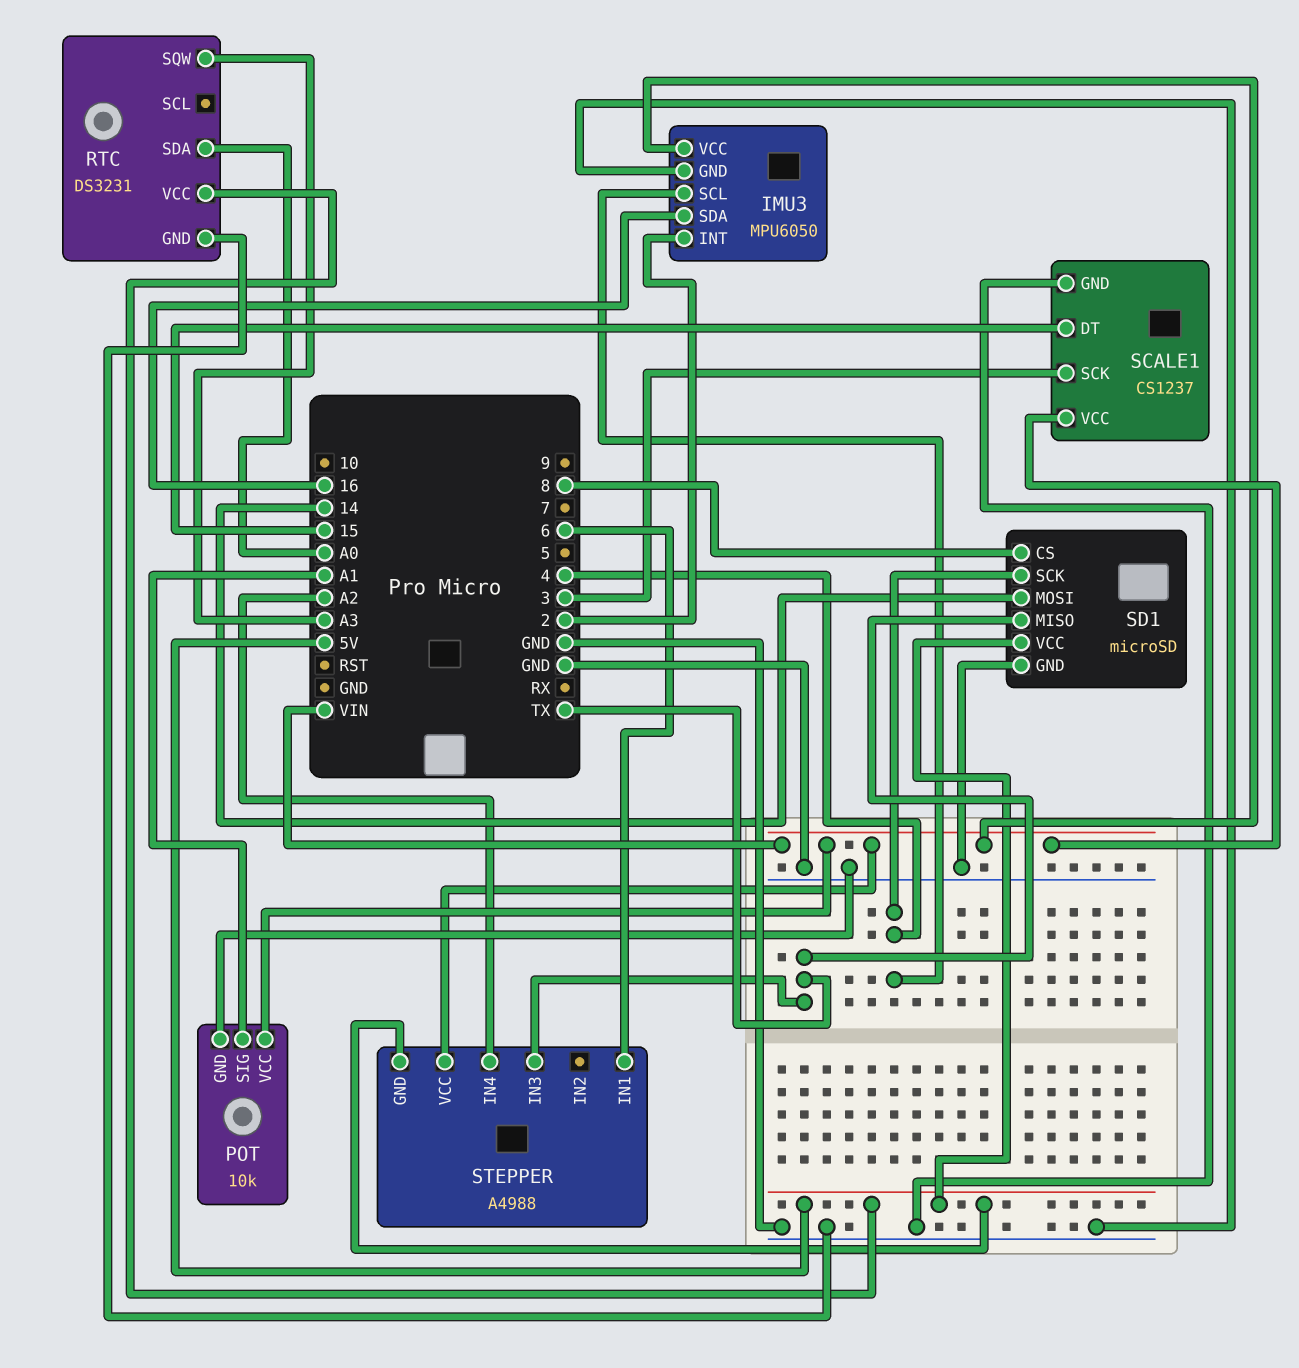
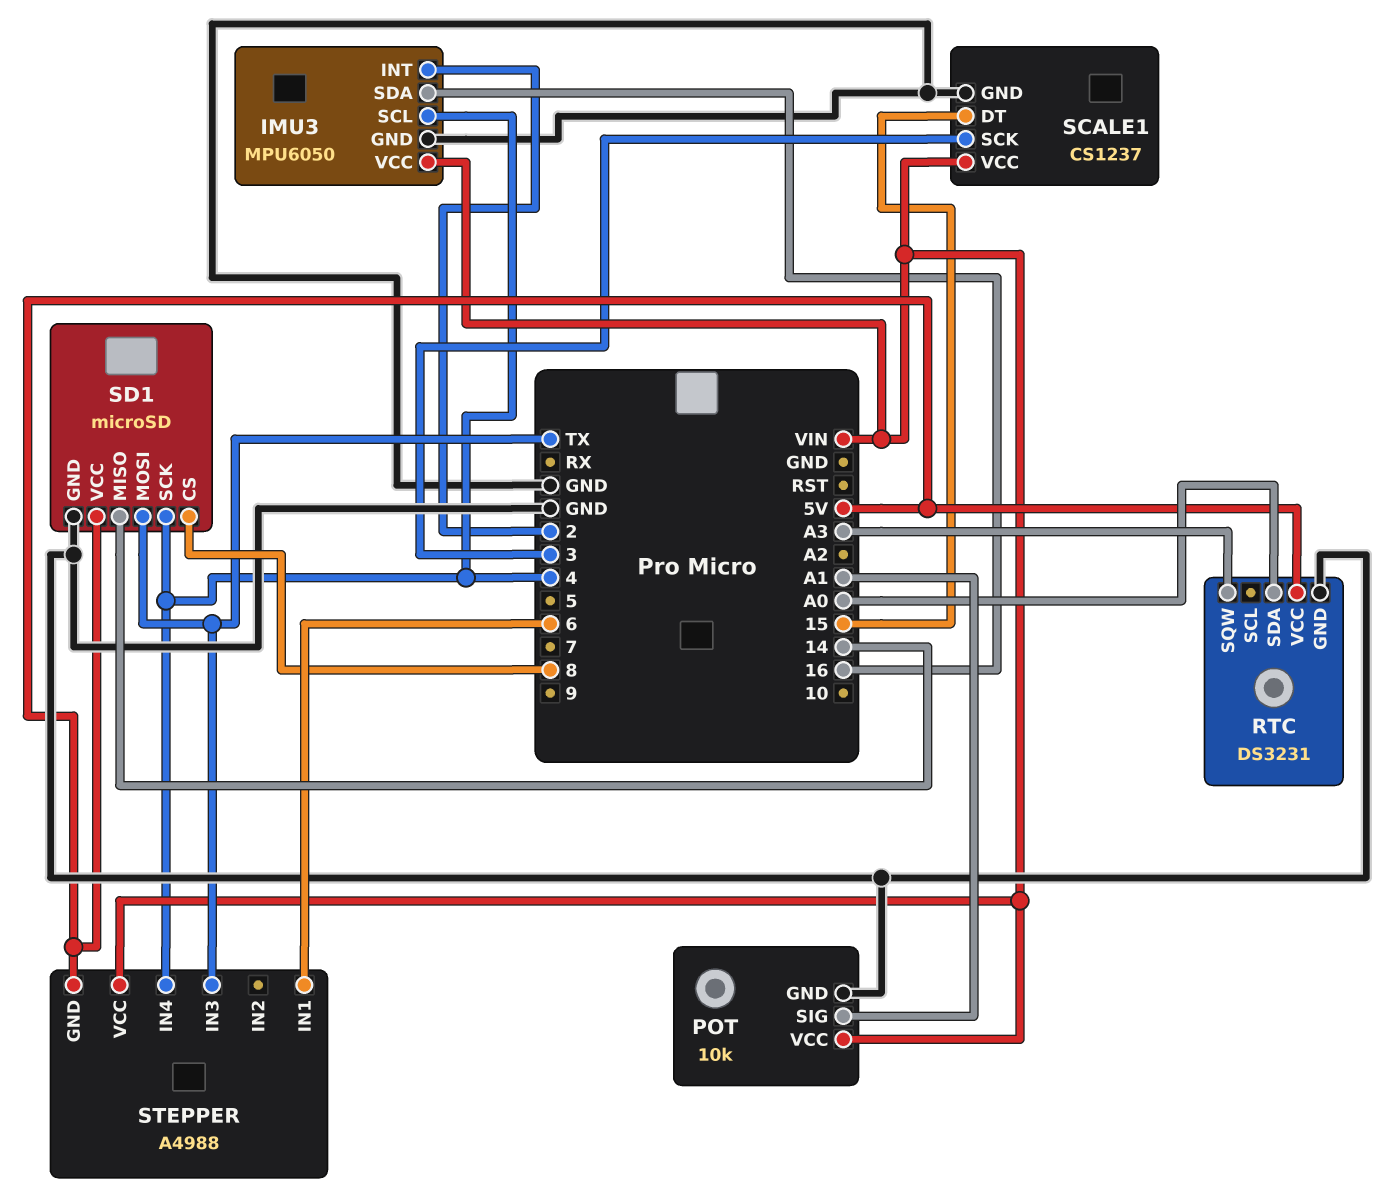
SD1 pin MISO: TX -> 14
SD1 pin MOSI: 14 -> TX
STEPPER pin IN4: A2 -> 4

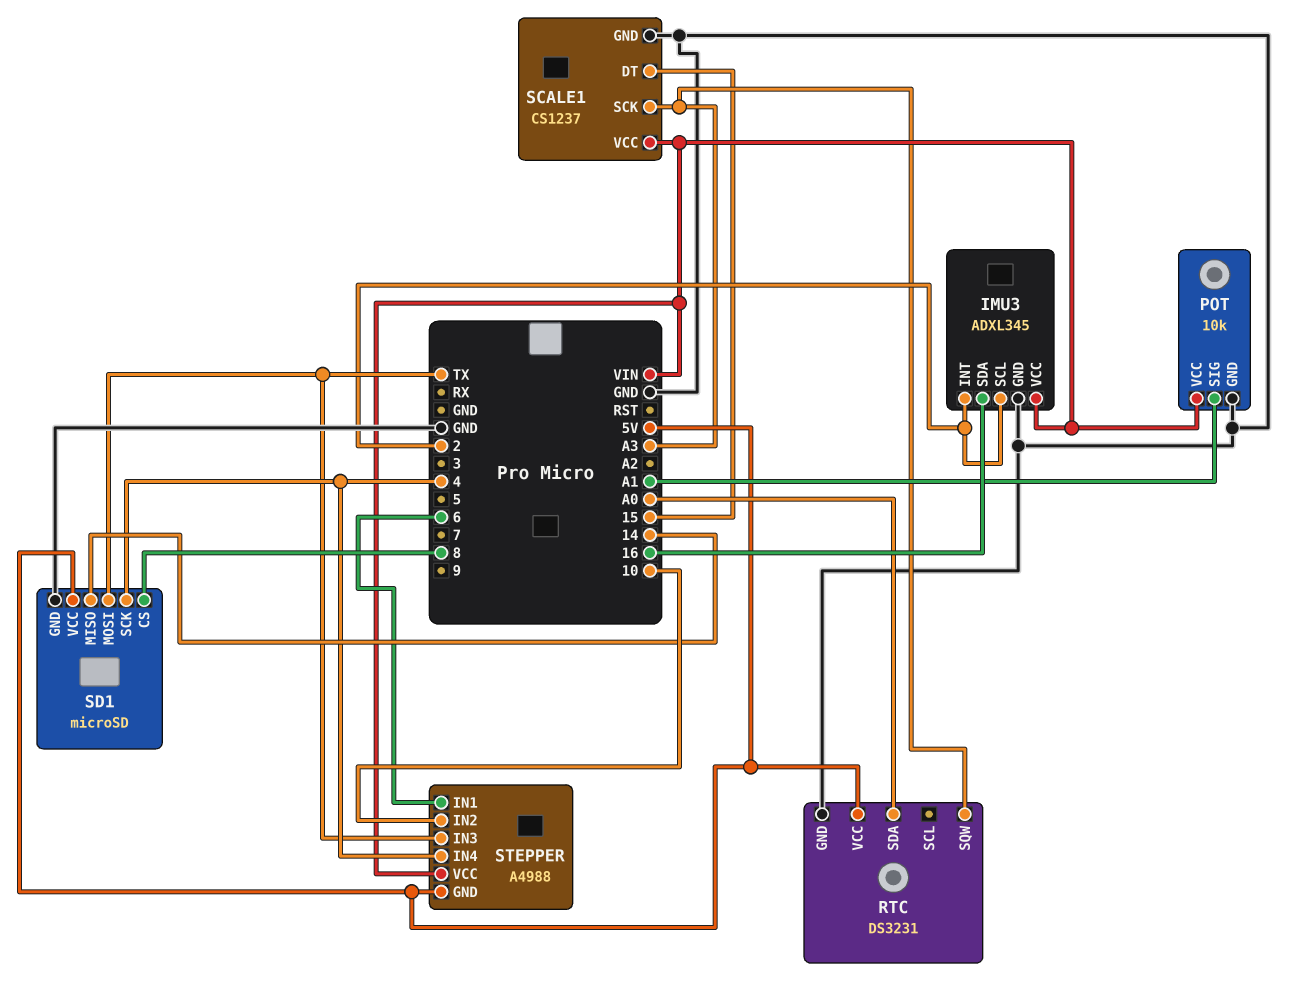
IMU3: MPU6050 -> ADXL345
IMU3 pin SCL: 4 -> 2
SCALE1 pin SCK: 3 -> A3
STEPPER pin IN2: none -> 10

